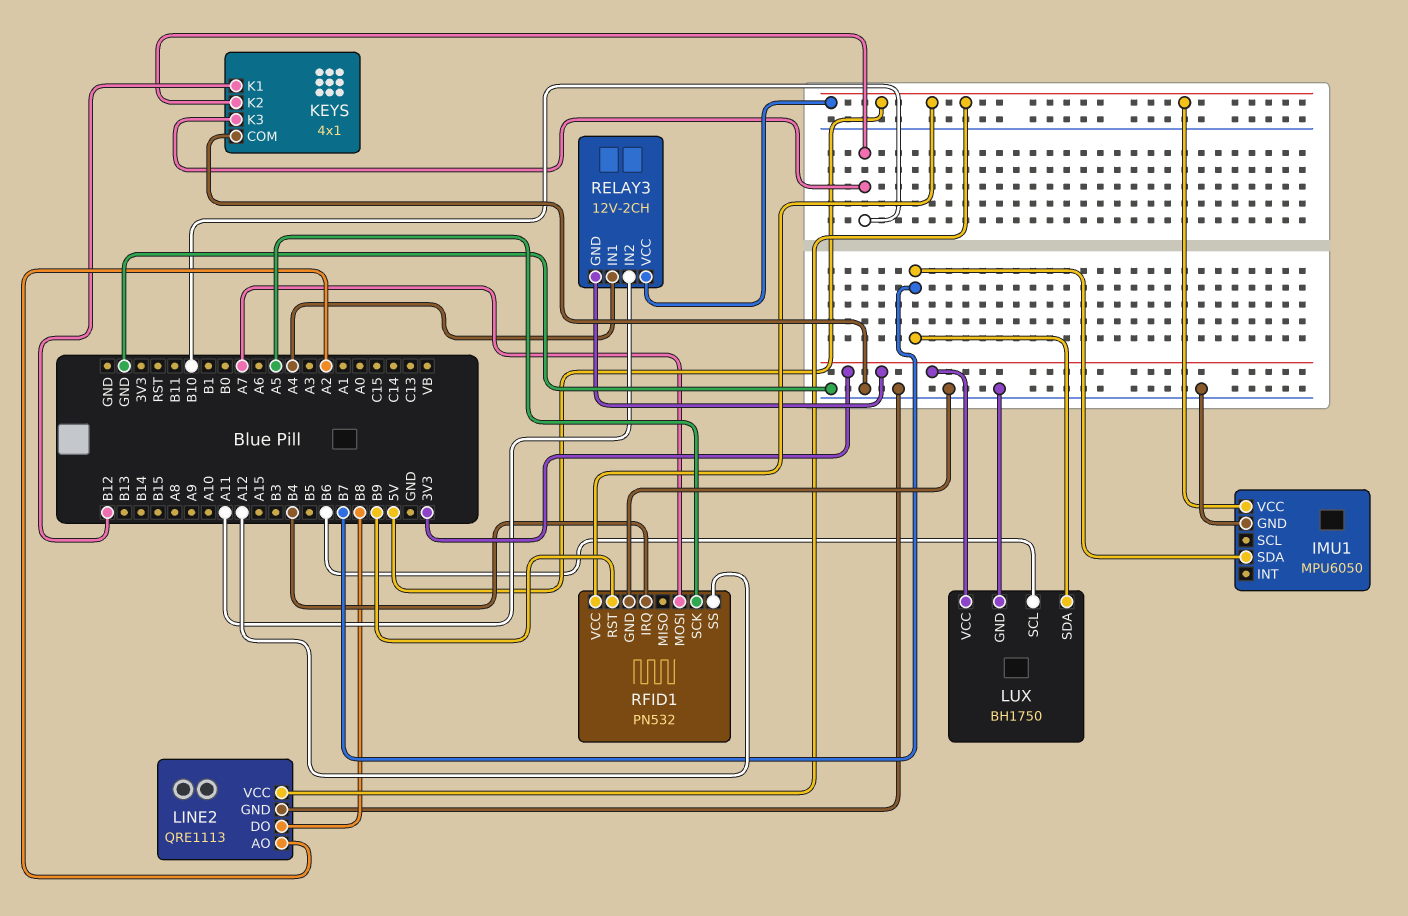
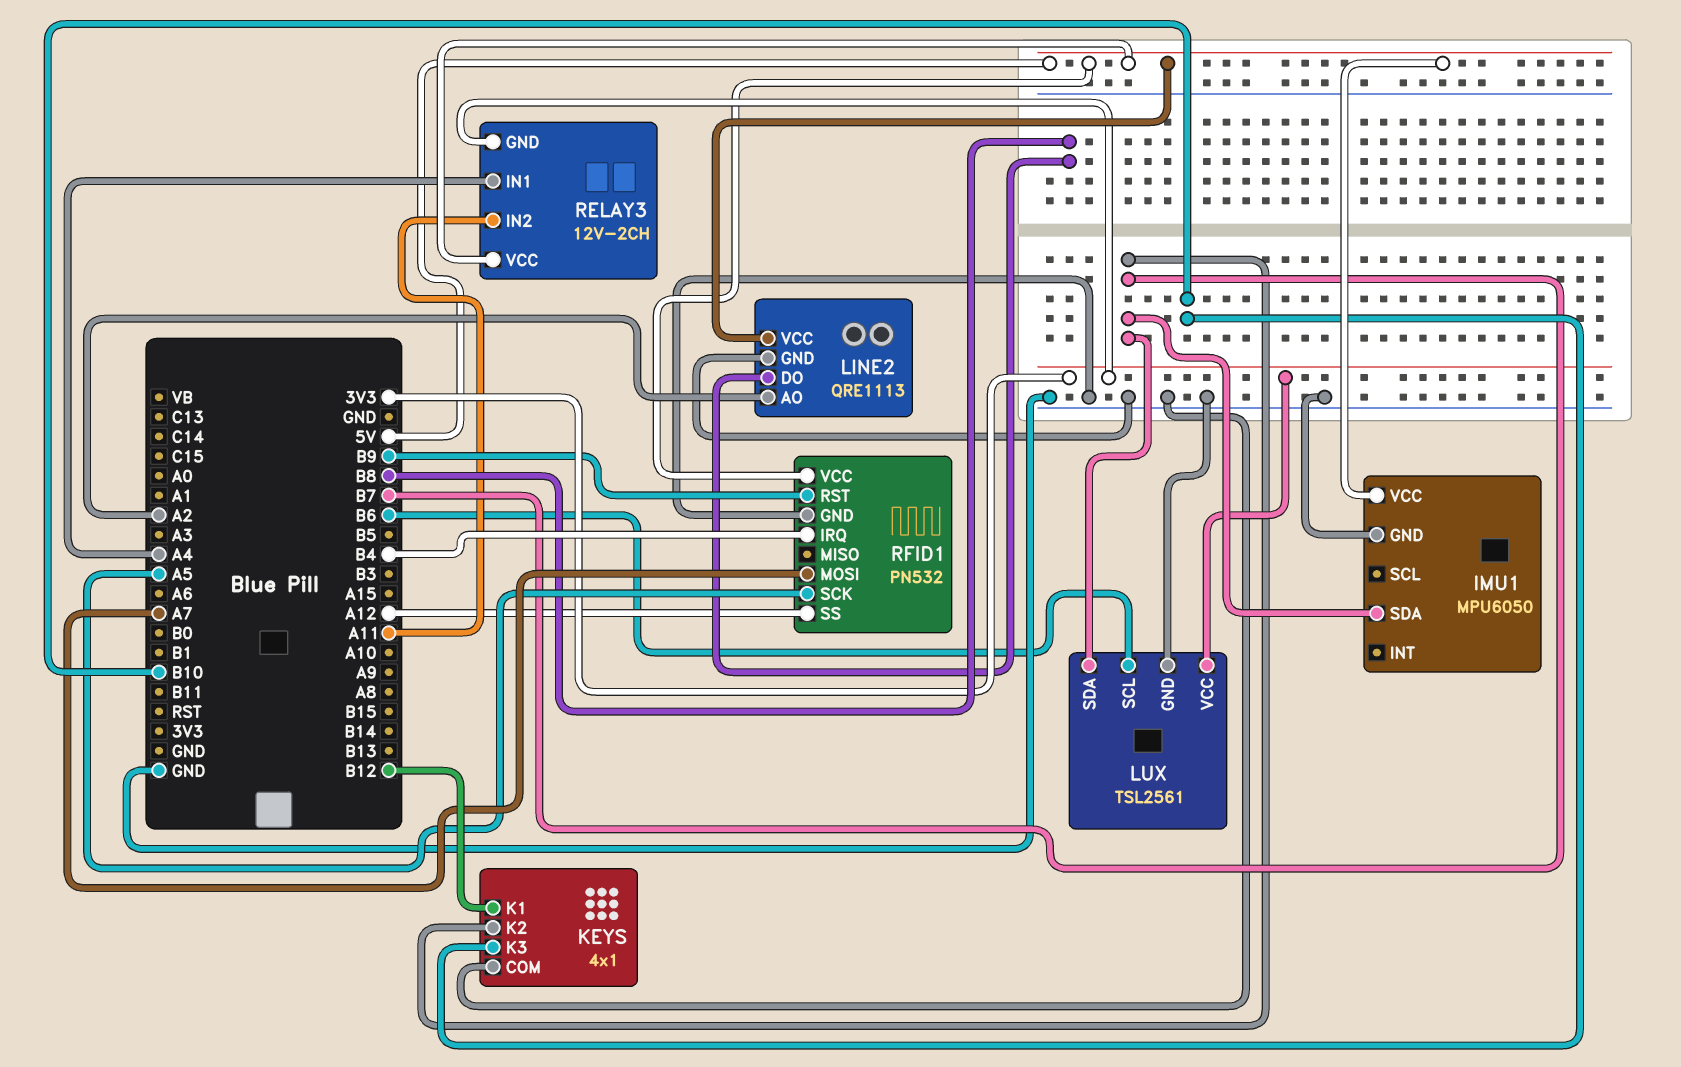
KEYS pin K2: B10 -> B7
LUX: BH1750 -> TSL2561

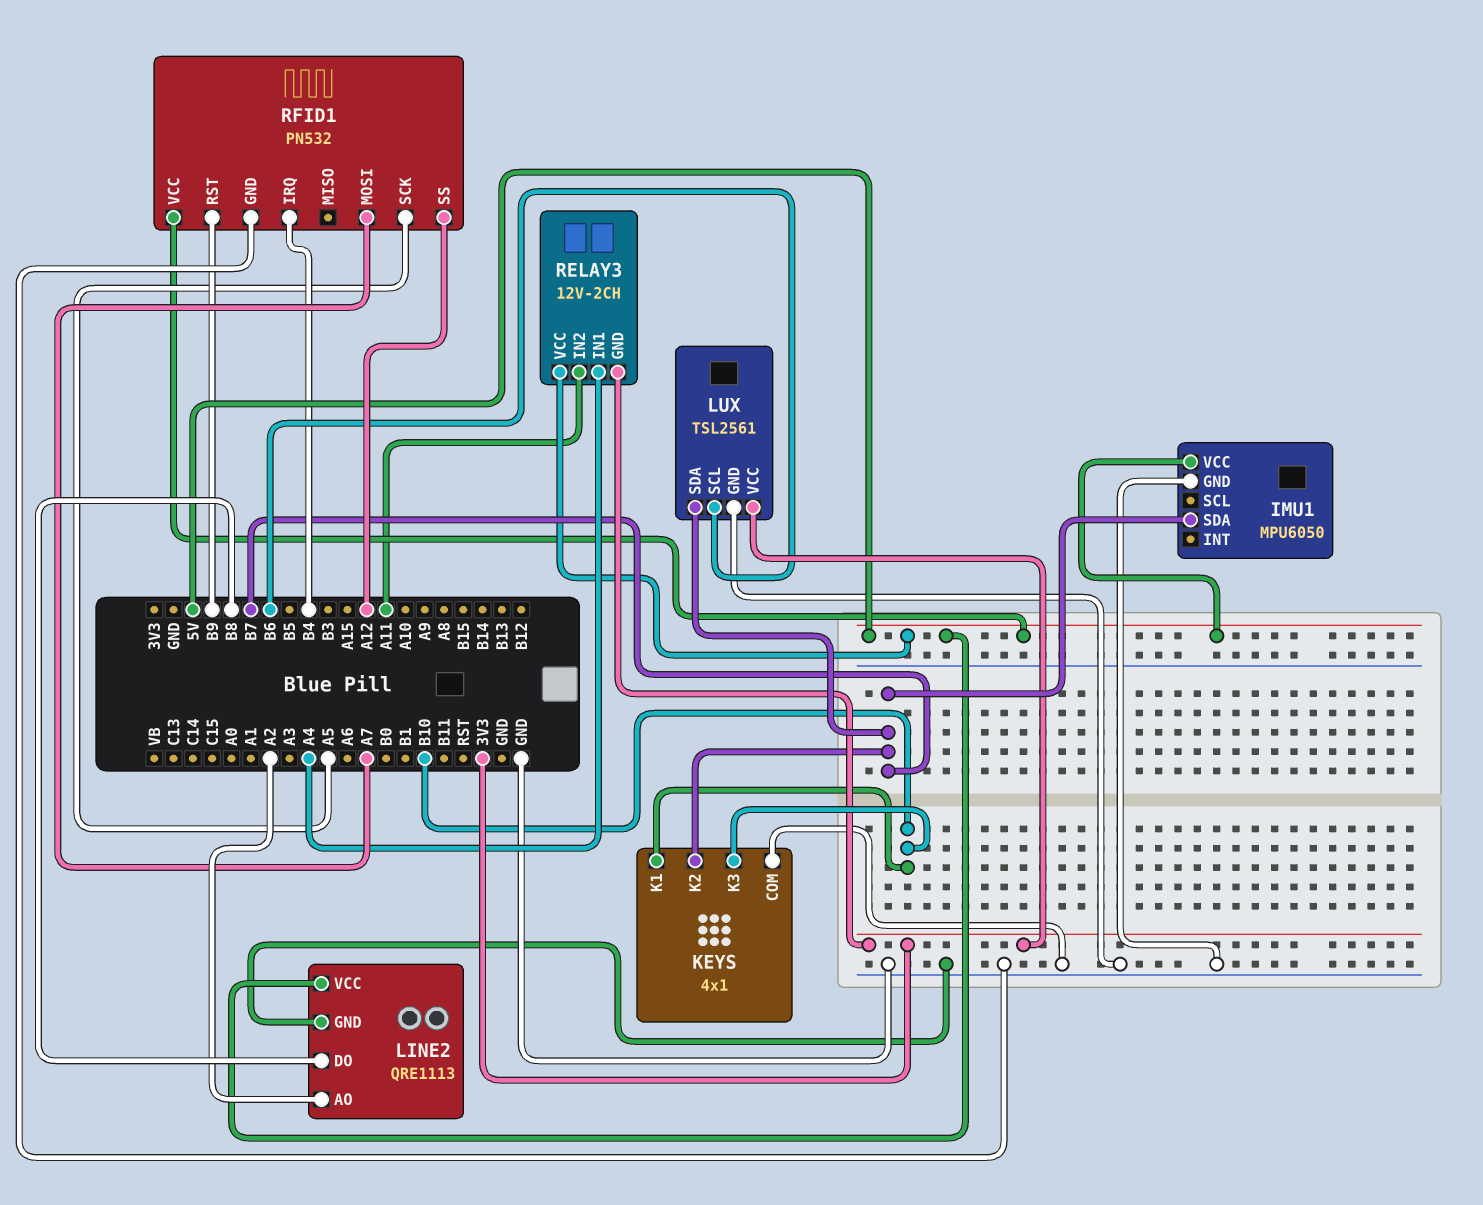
KEYS pin K1: B12 -> B10

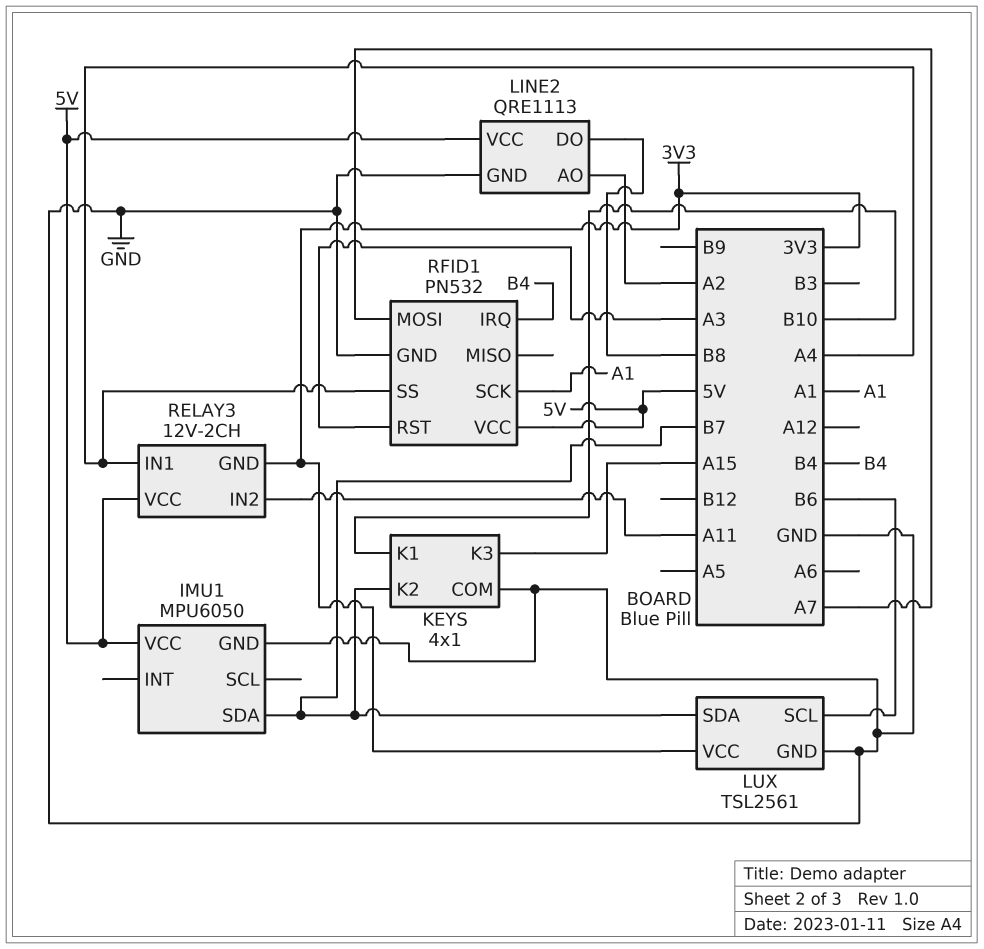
KEYS pin K3: B10 -> A15
RFID1 pin RST: B9 -> A3
RFID1 pin SCK: A5 -> A1
RFID1 pin SS: A12 -> A4

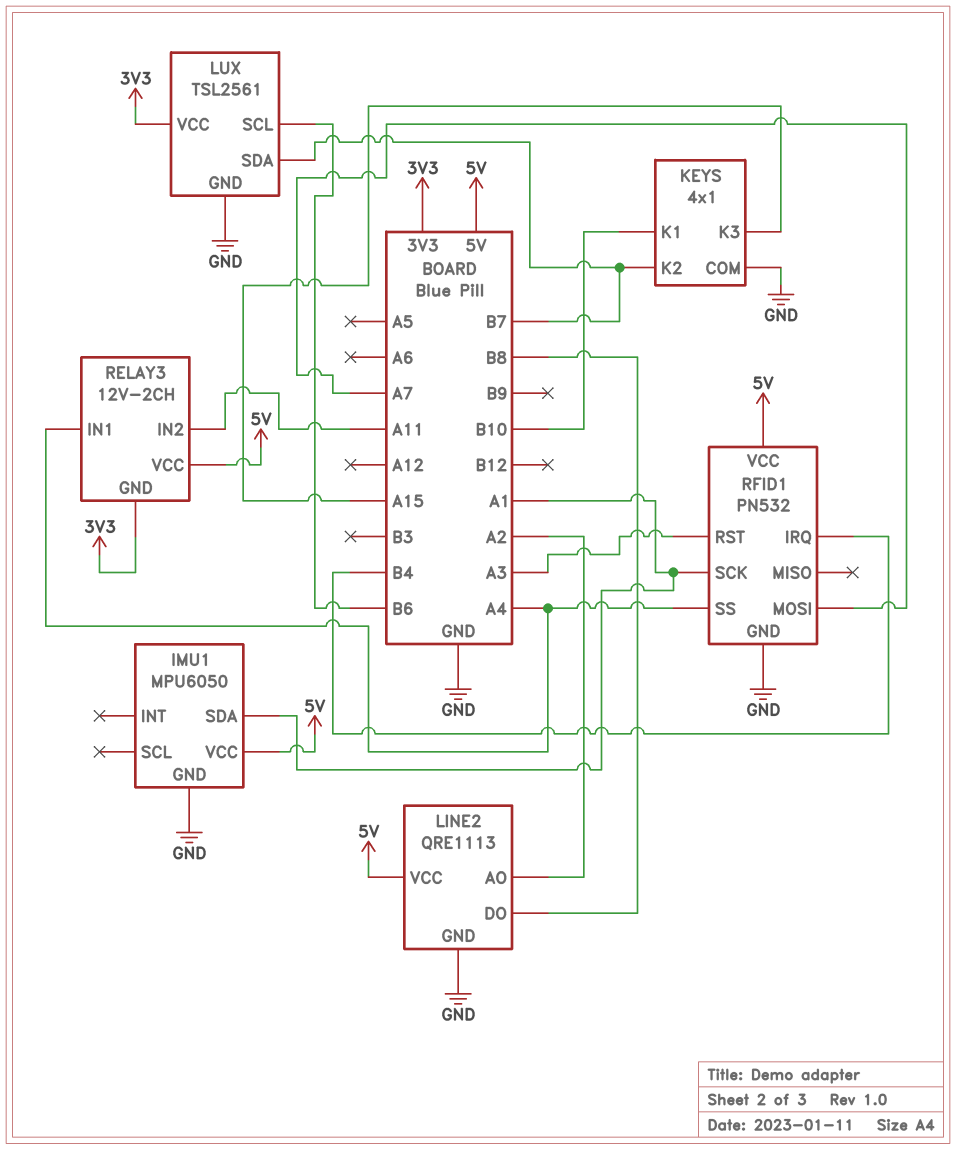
IMU1 pin SDA: B7 -> A1

